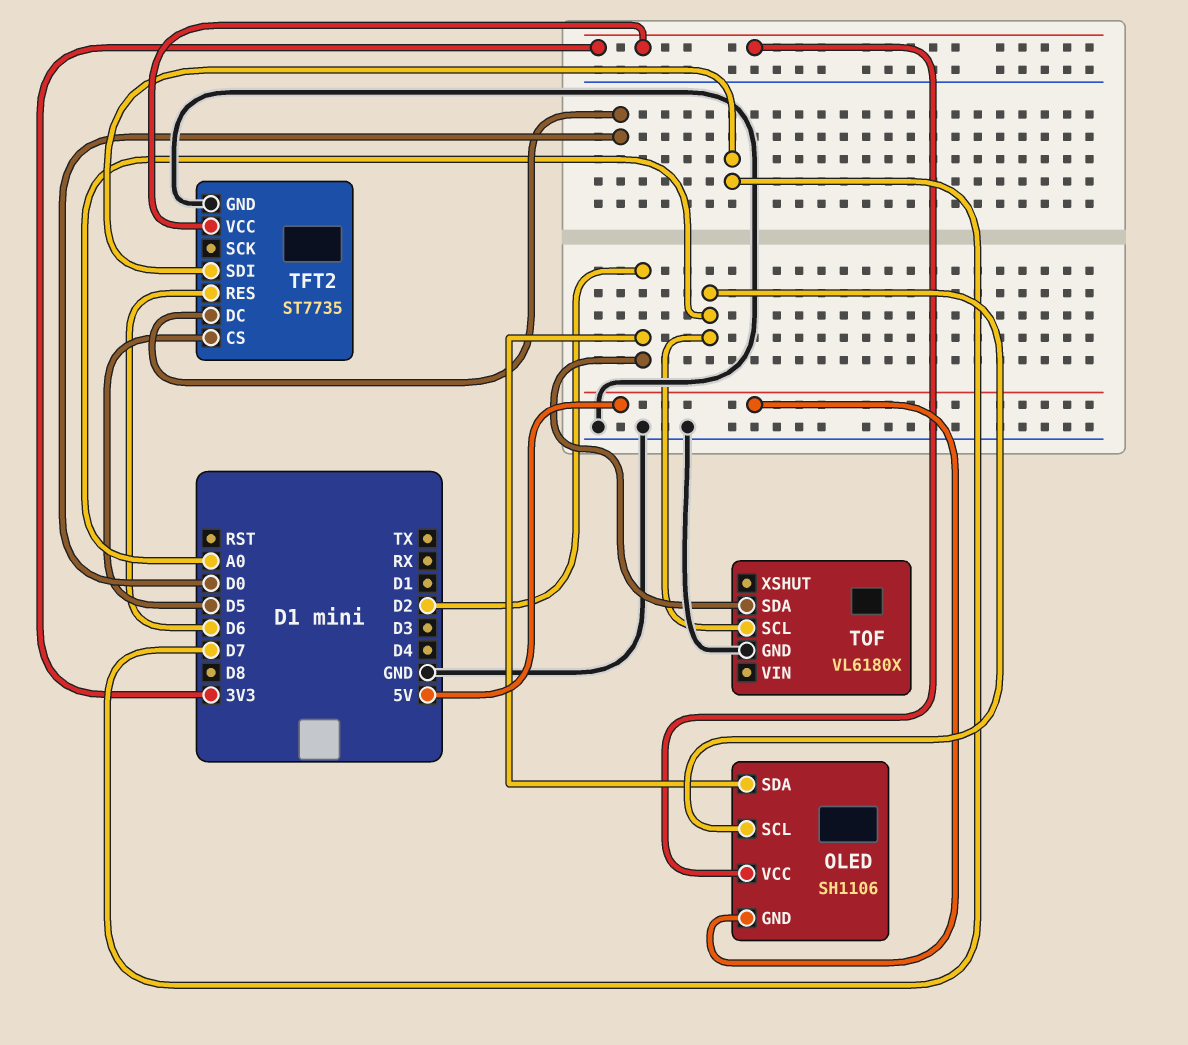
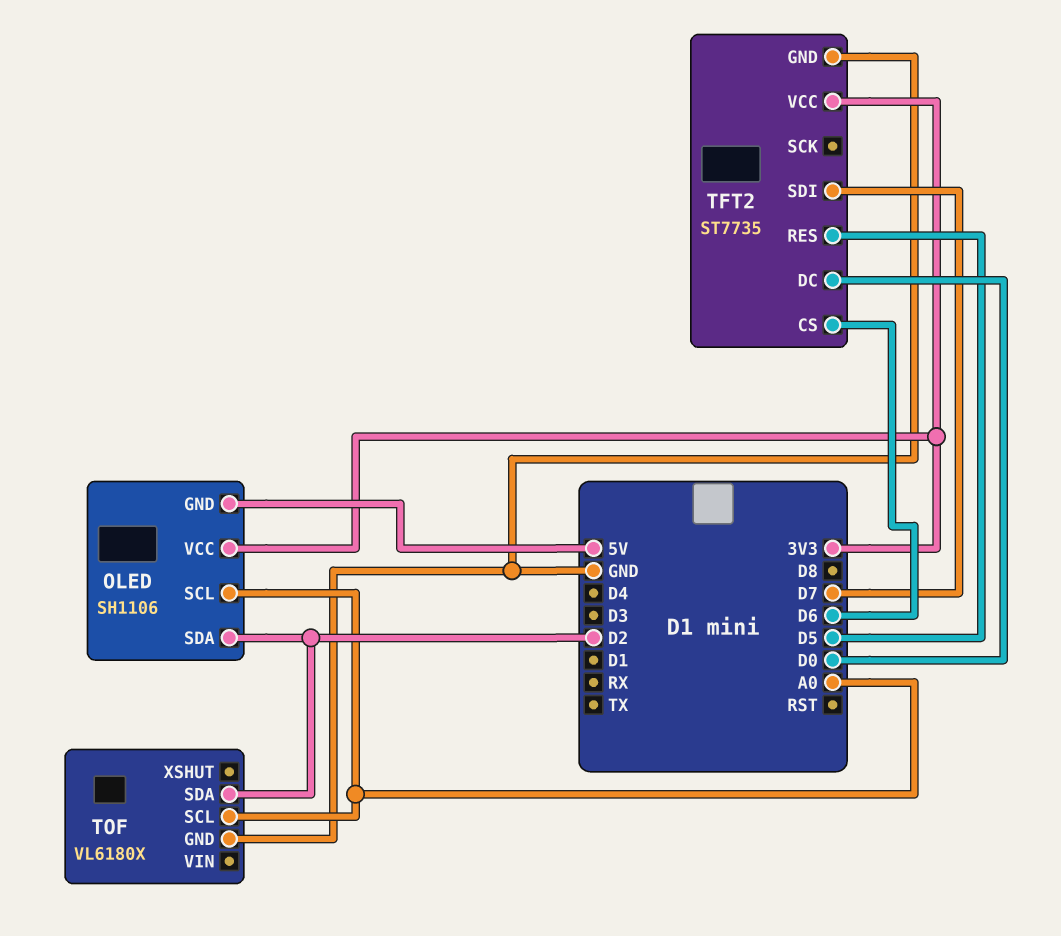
TFT2 pin CS: D5 -> D6
TFT2 pin RES: D6 -> D5

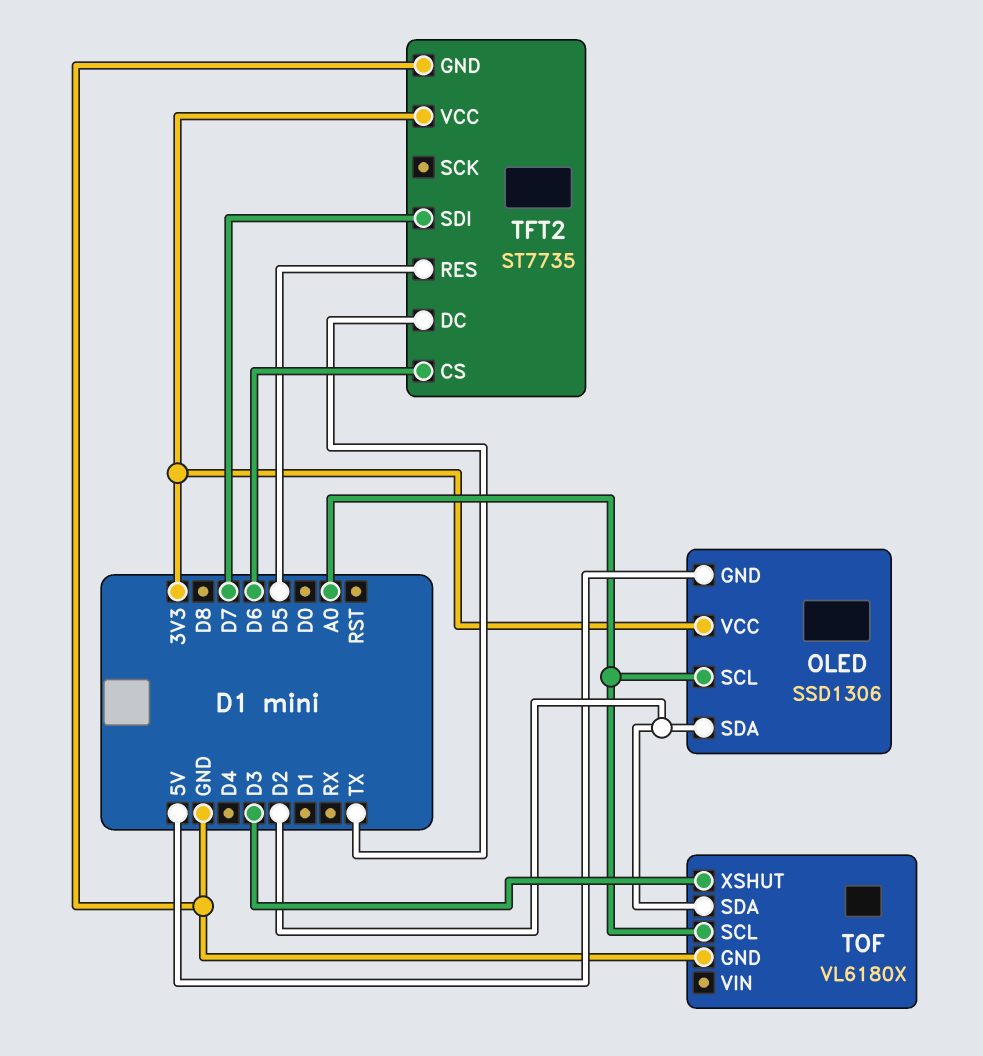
OLED: SH1106 -> SSD1306
TFT2 pin DC: D0 -> TX
TOF pin XSHUT: none -> D3

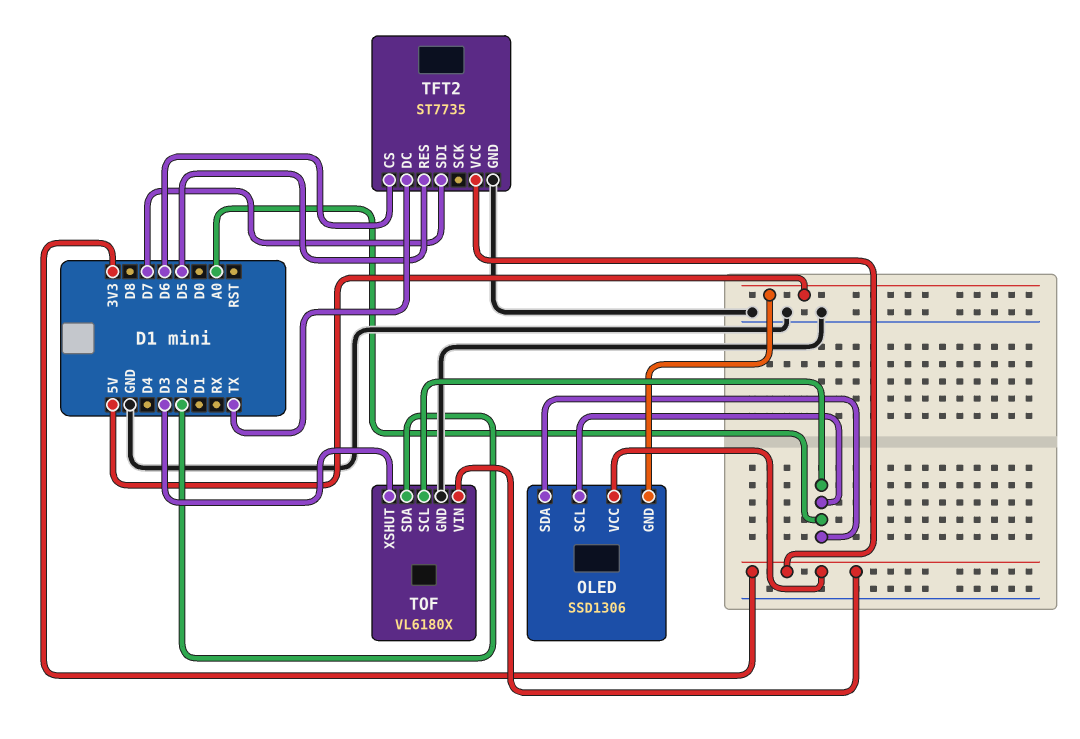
OLED pin SDA: D2 -> A0
TOF pin VIN: none -> 3V3

